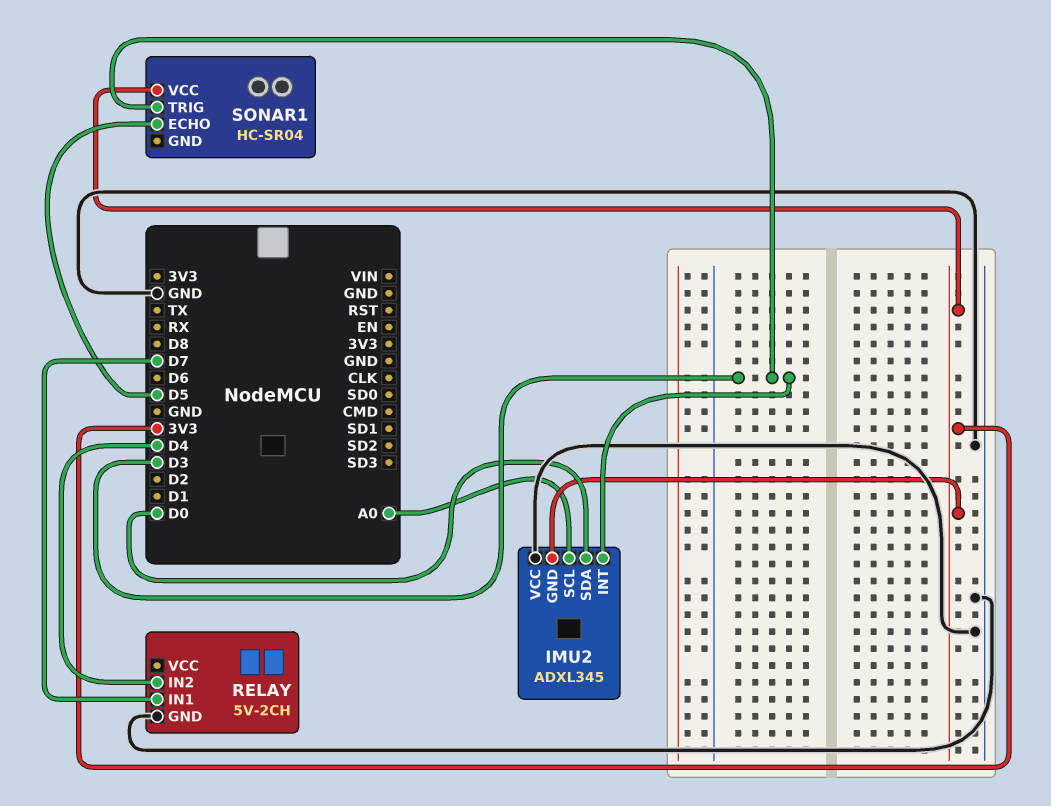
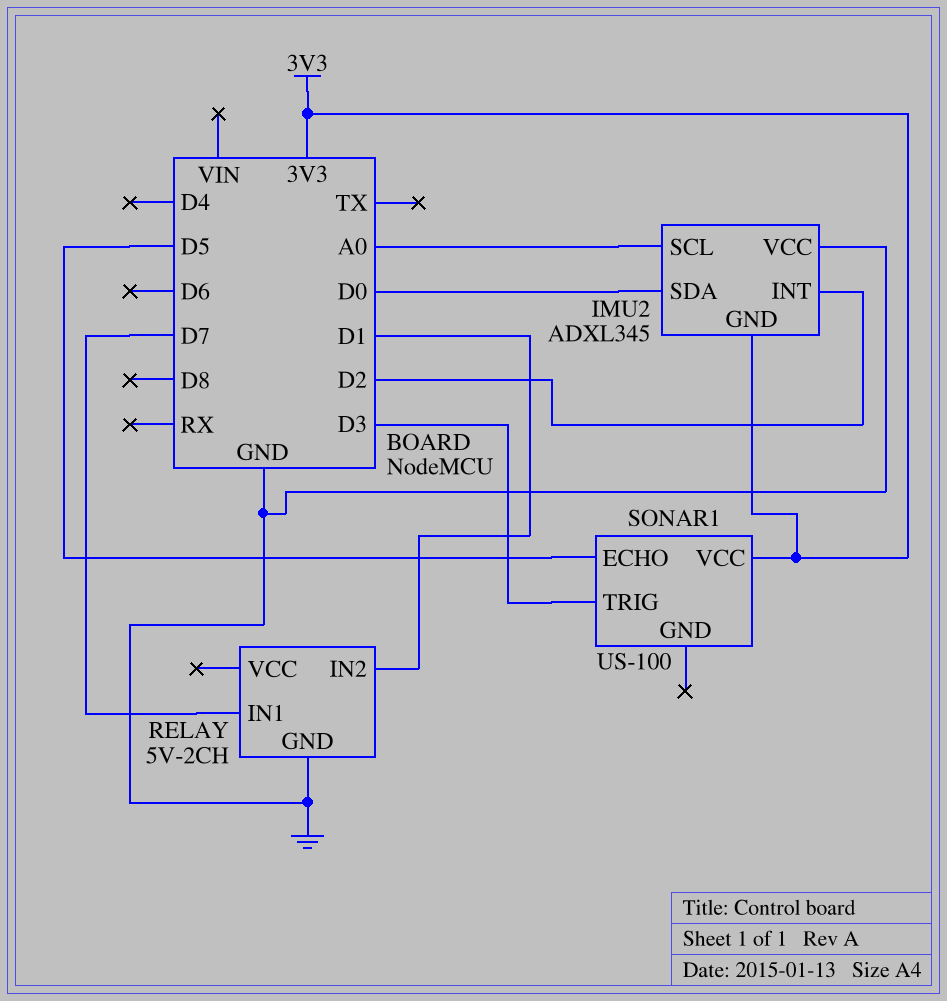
IMU2 pin INT: D3 -> D2
RELAY pin IN2: D4 -> D1
SONAR1: HC-SR04 -> US-100

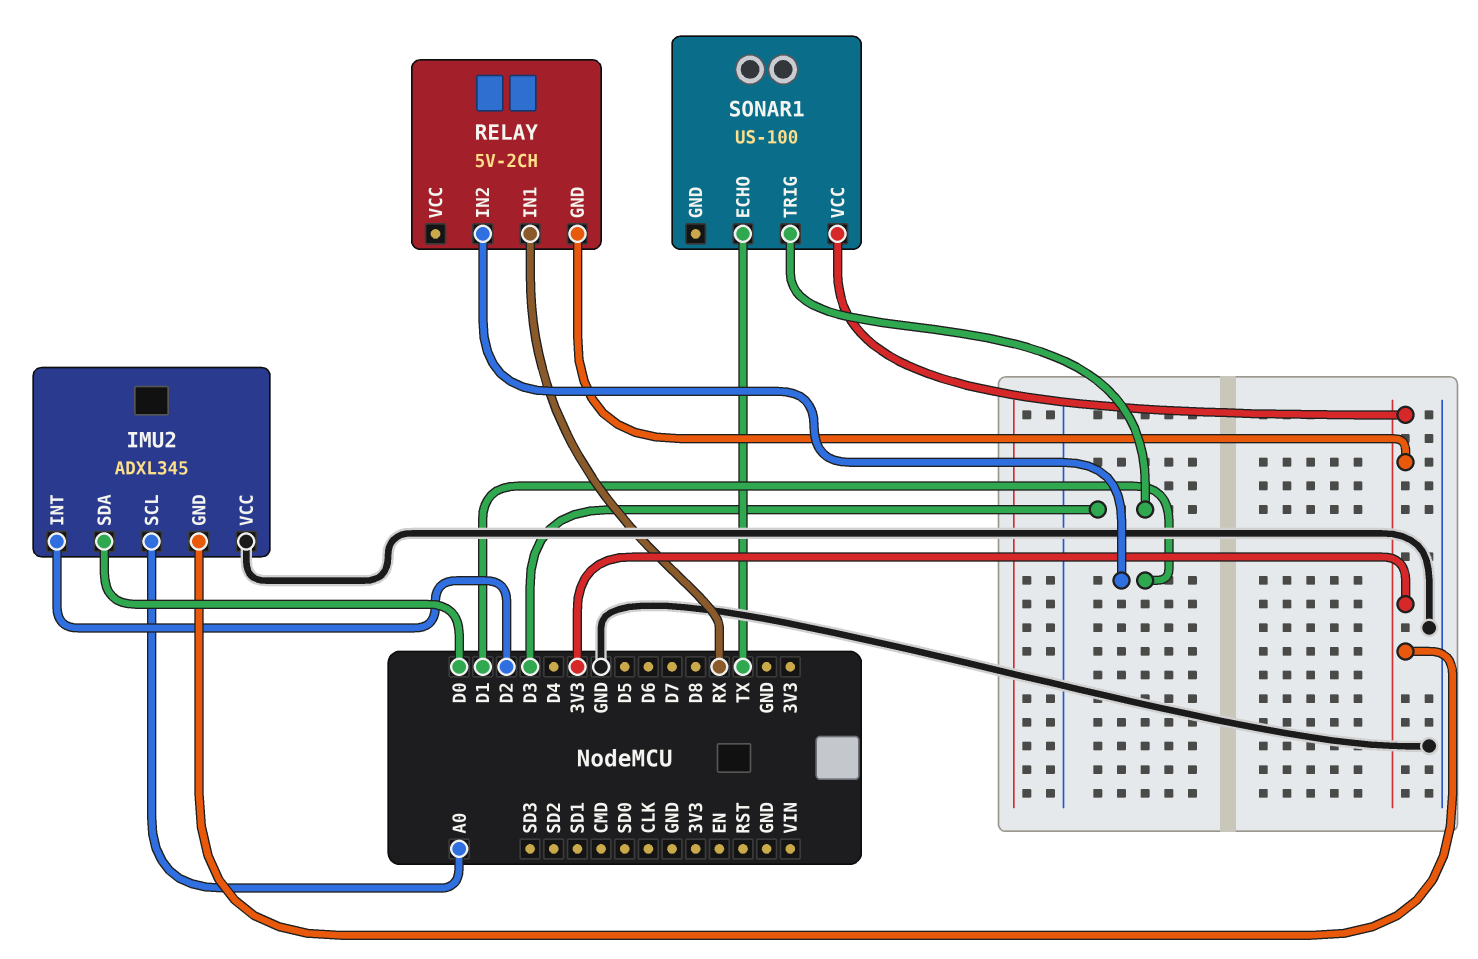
RELAY pin GND: GND -> 3V3
RELAY pin IN1: D7 -> RX
SONAR1 pin ECHO: D5 -> TX

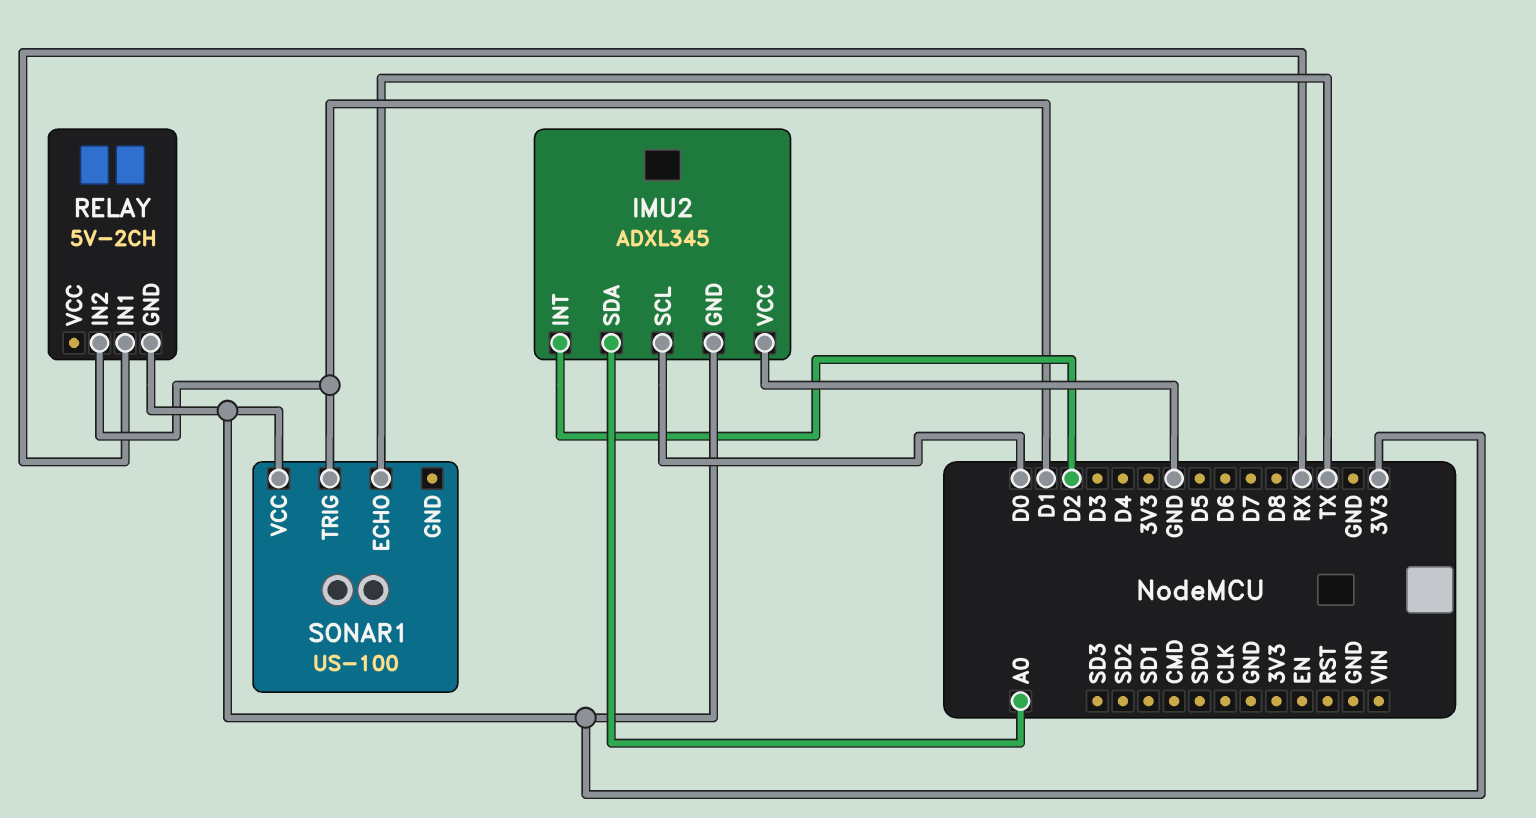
IMU2 pin SCL: A0 -> D0
IMU2 pin SDA: D0 -> A0
SONAR1 pin TRIG: D3 -> D1

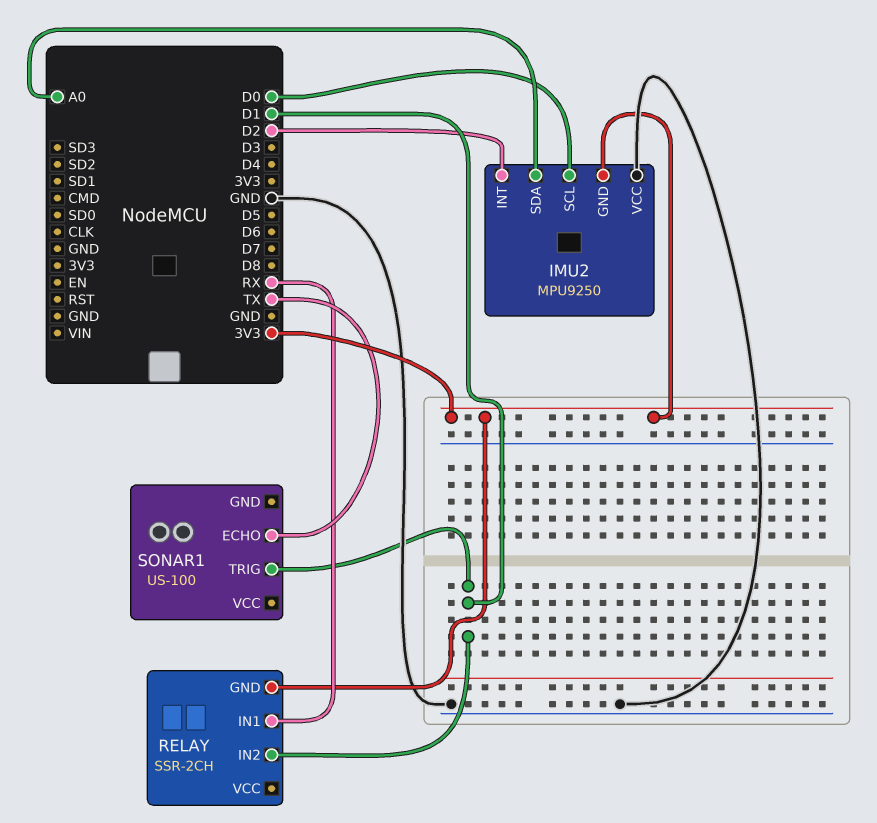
IMU2: ADXL345 -> MPU9250
RELAY: 5V-2CH -> SSR-2CH
SONAR1 pin VCC: 3V3 -> none

